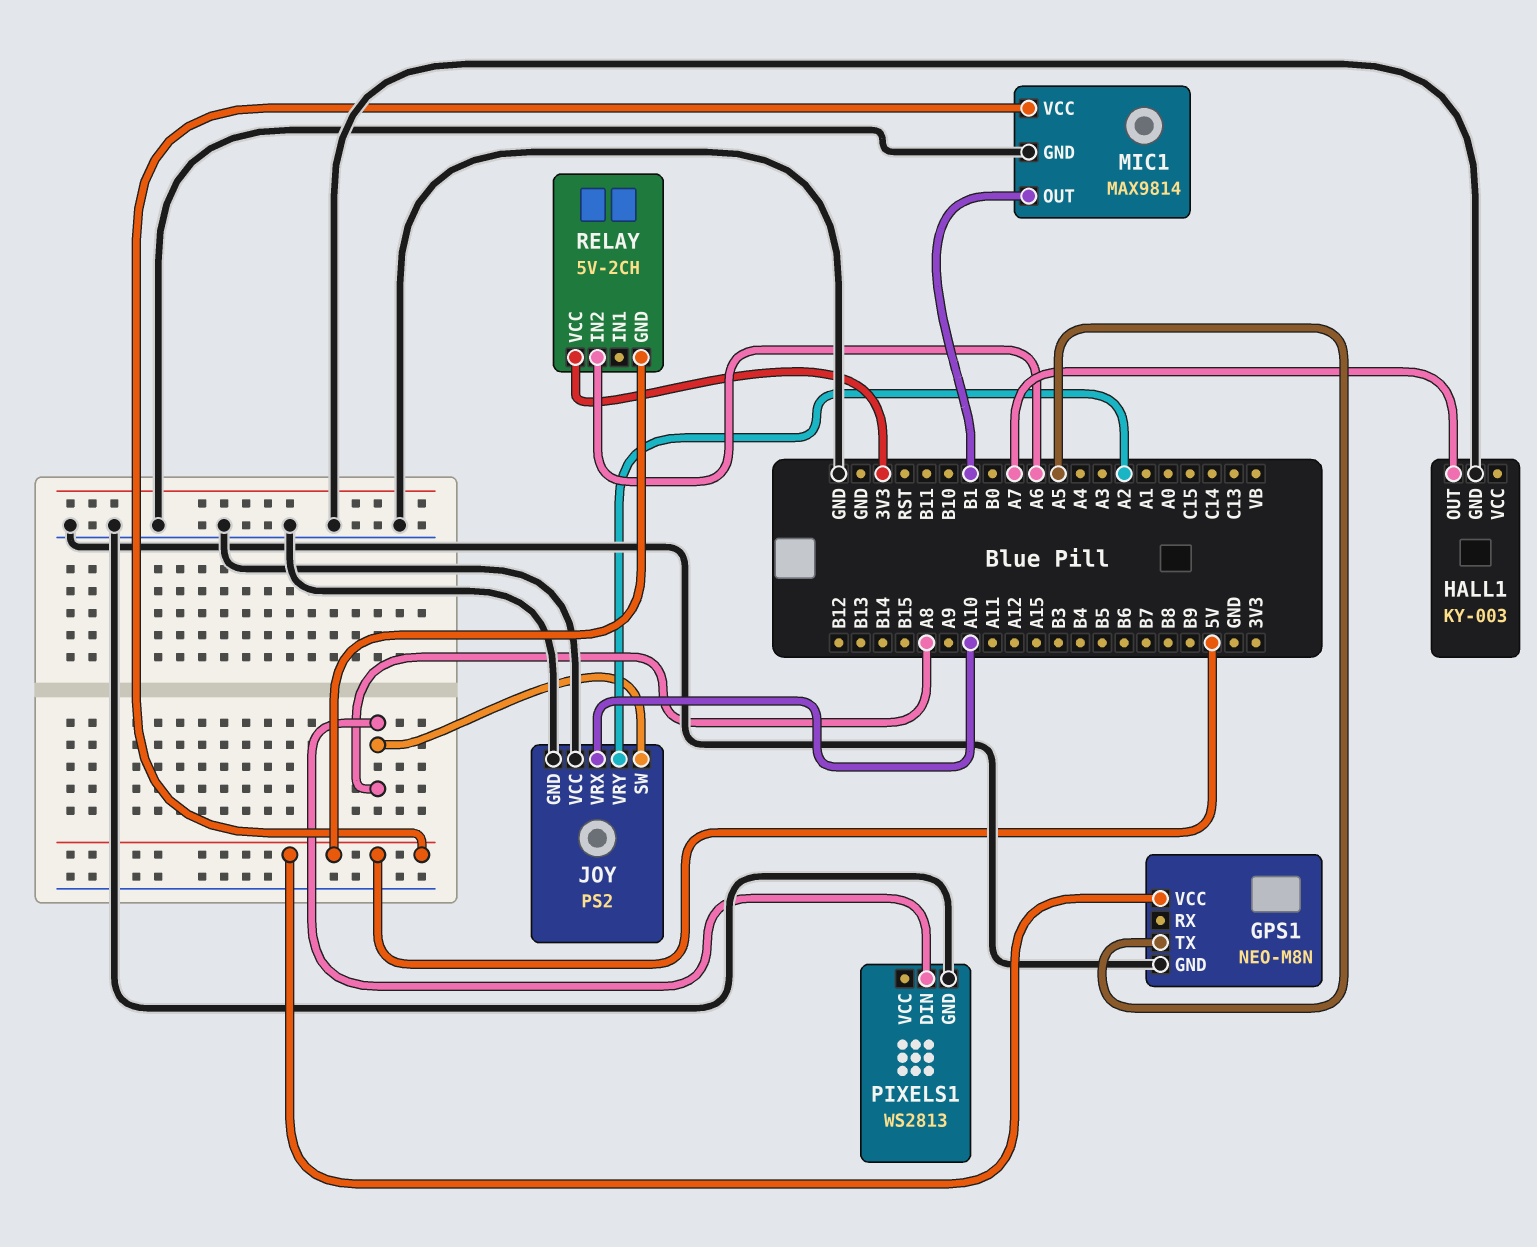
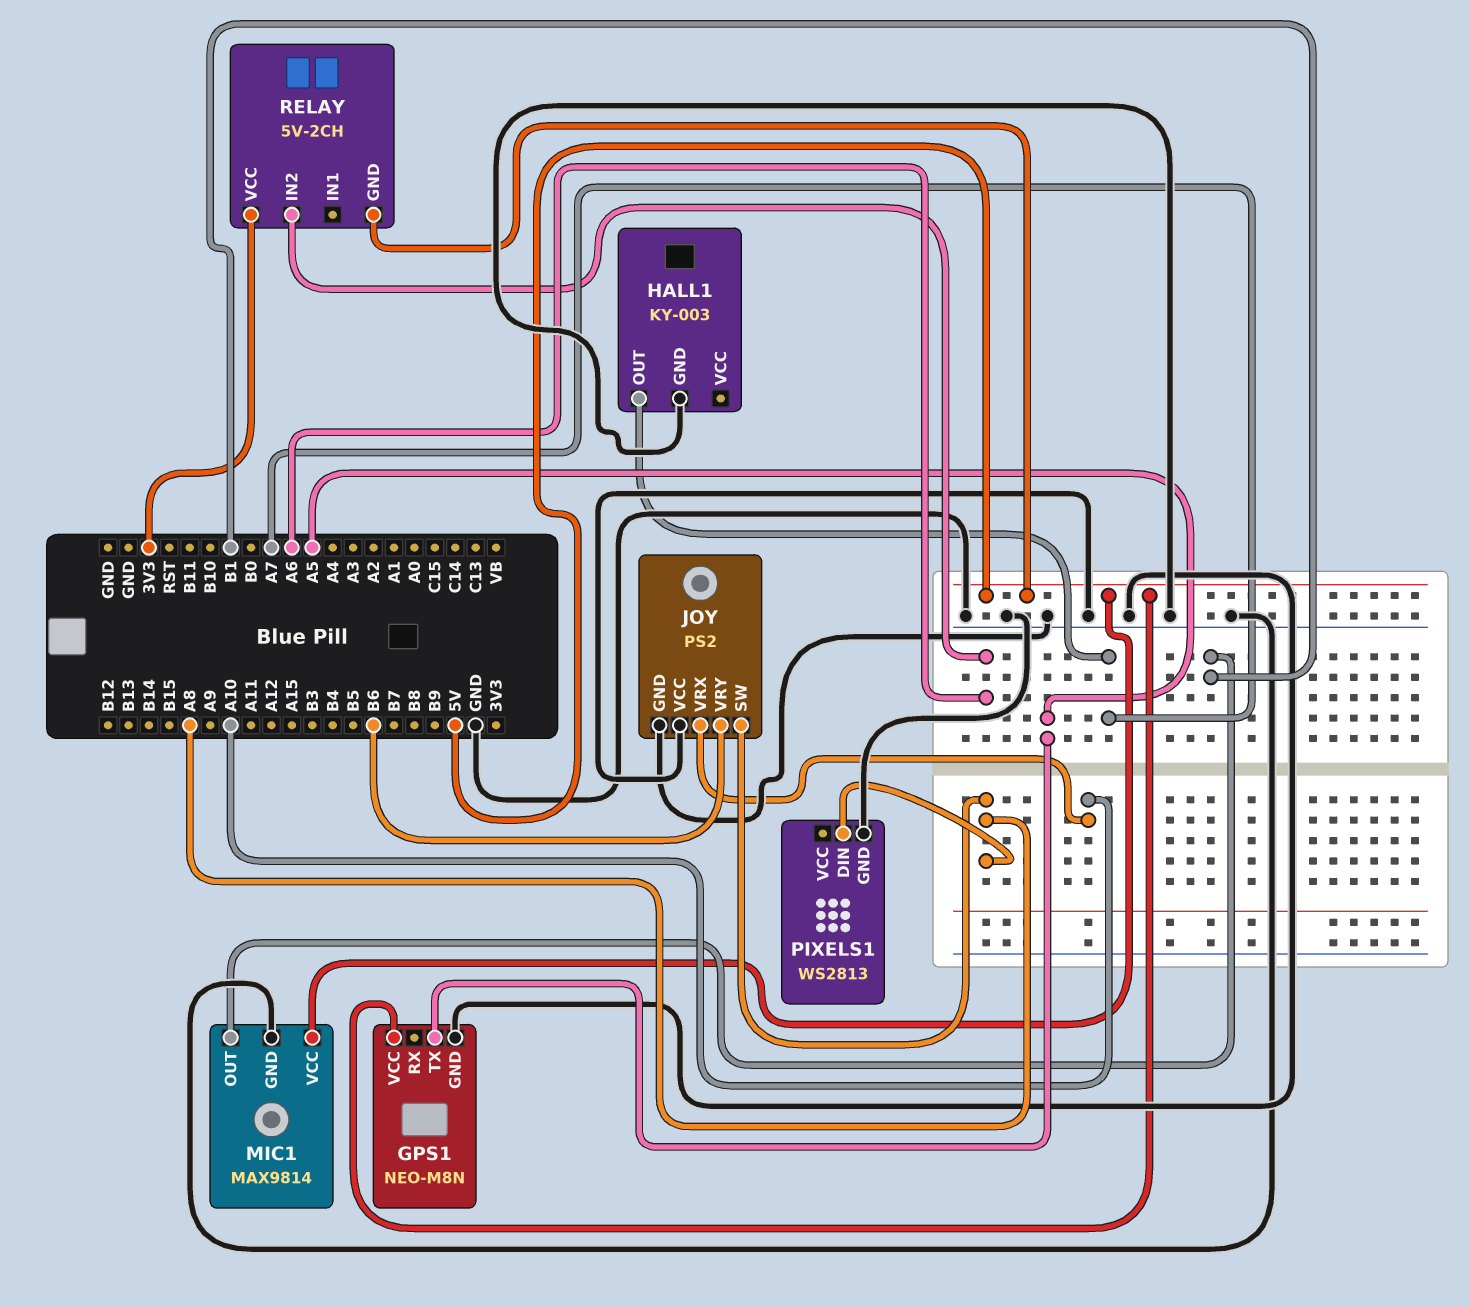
JOY pin VRY: A2 -> B6

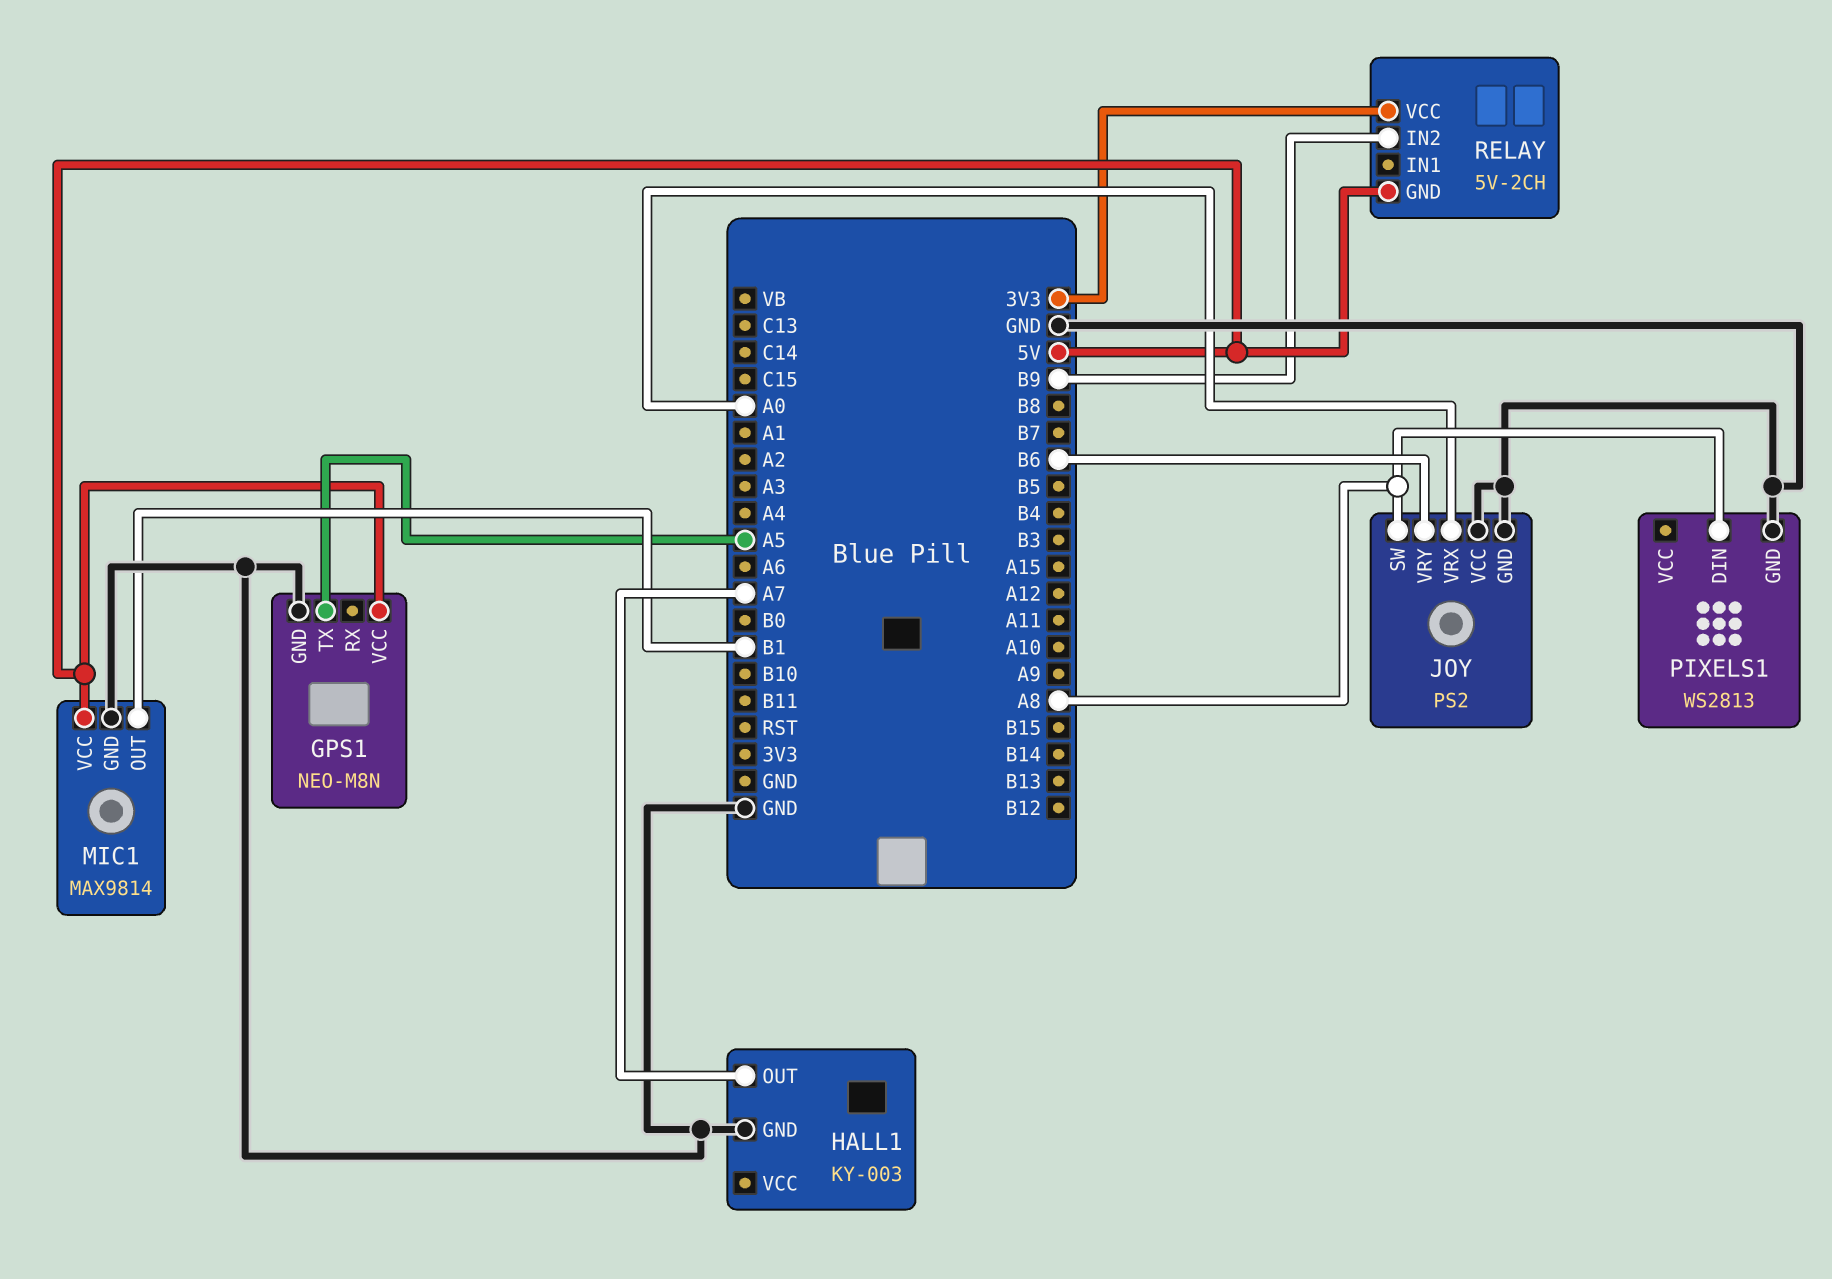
JOY pin VRX: A10 -> A0
RELAY pin IN2: A6 -> B9

